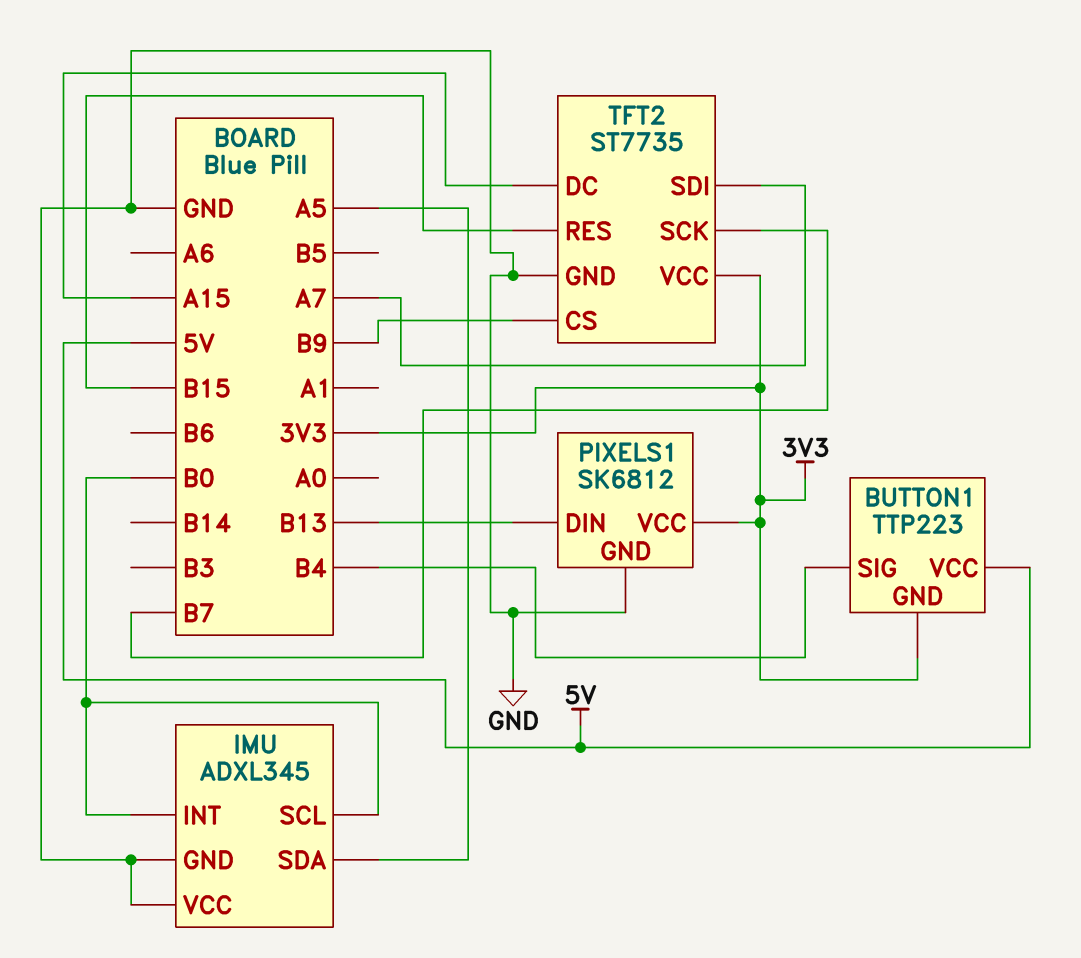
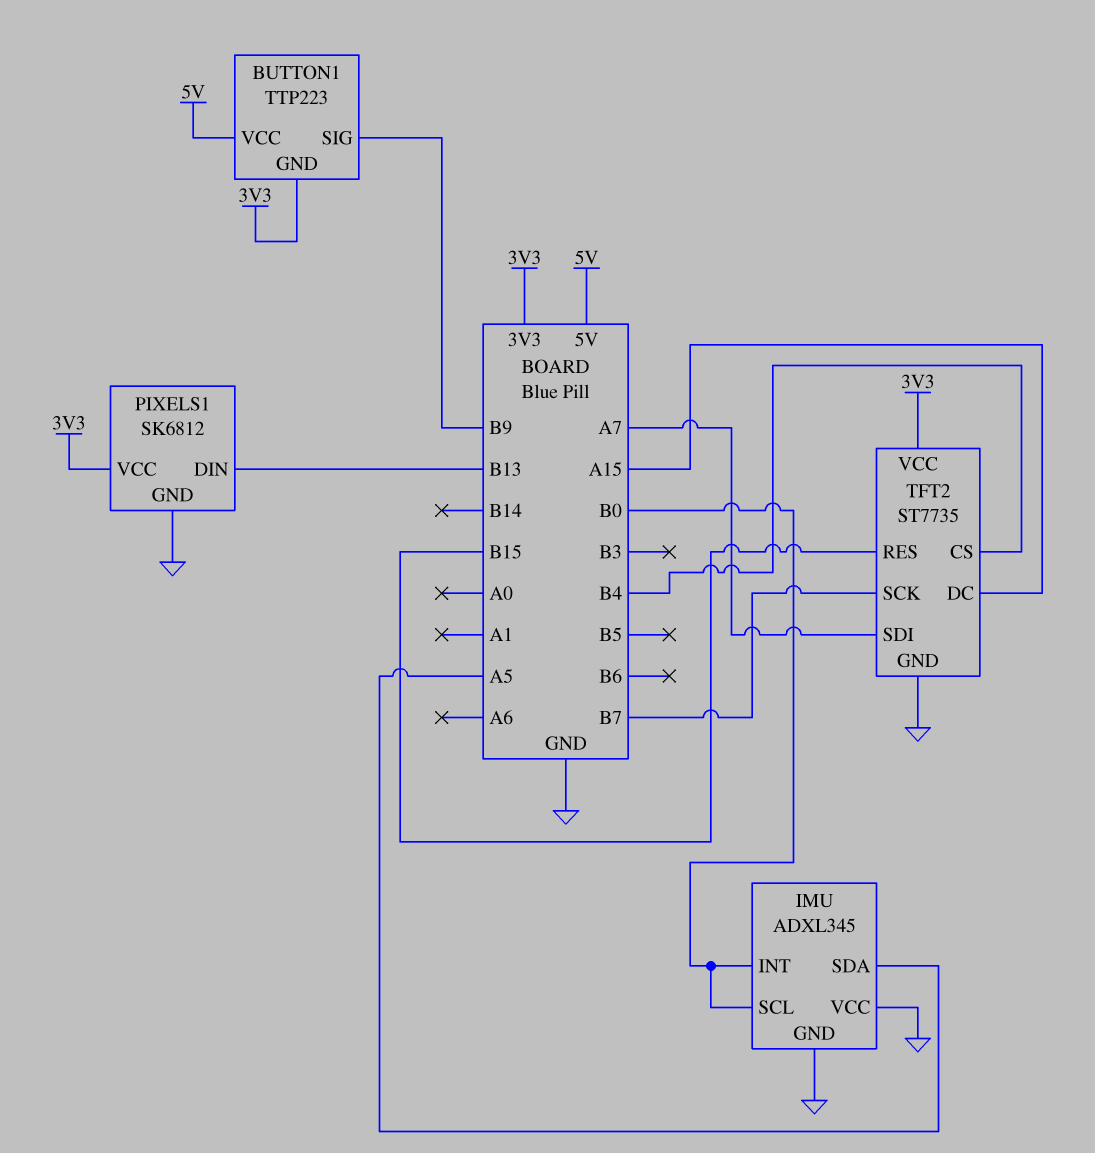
BUTTON1 pin SIG: B4 -> B9
TFT2 pin CS: B9 -> B4

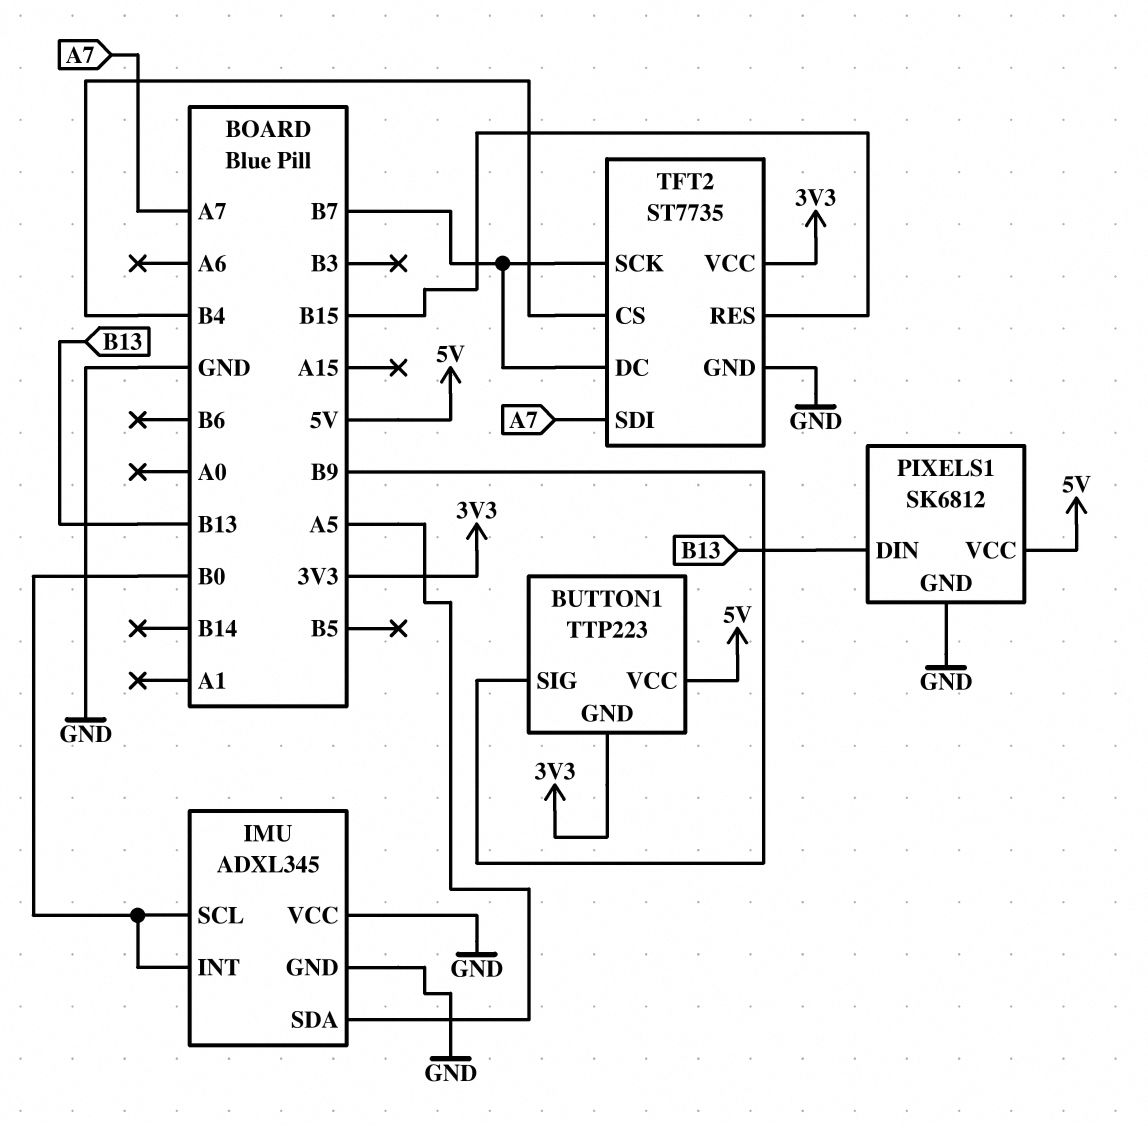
PIXELS1 pin VCC: 3V3 -> 5V
TFT2 pin DC: A15 -> B7

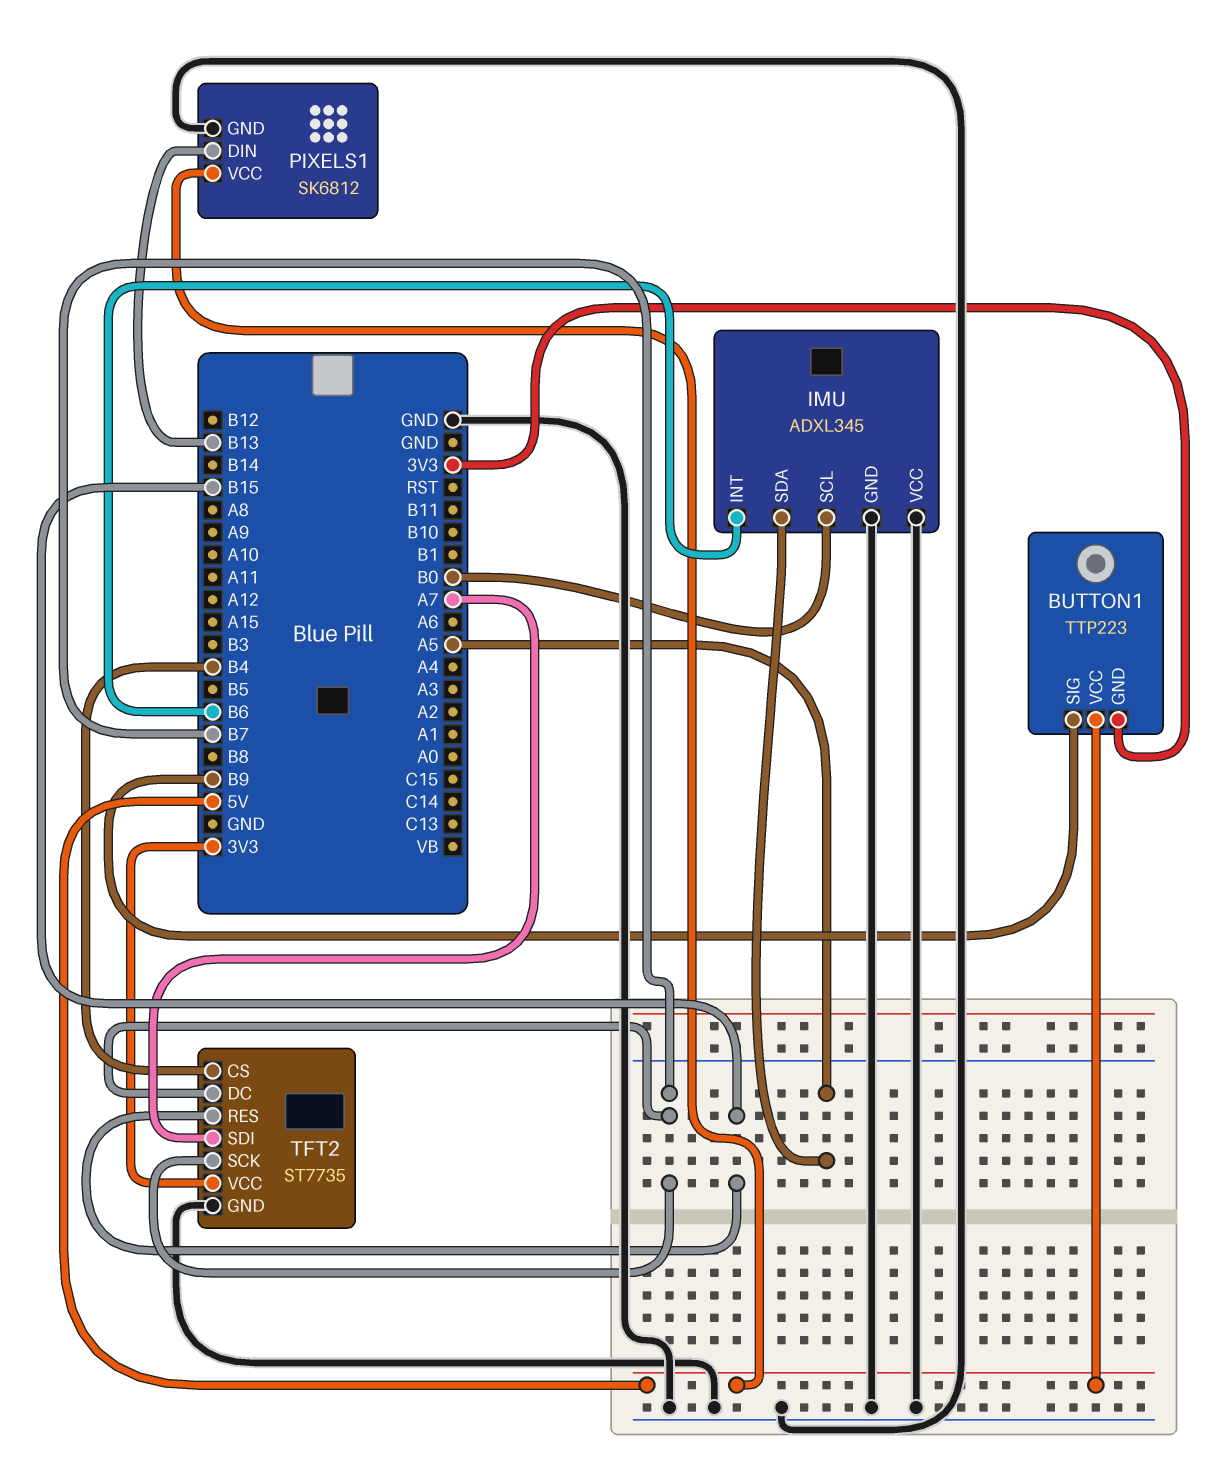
IMU pin INT: B0 -> B6

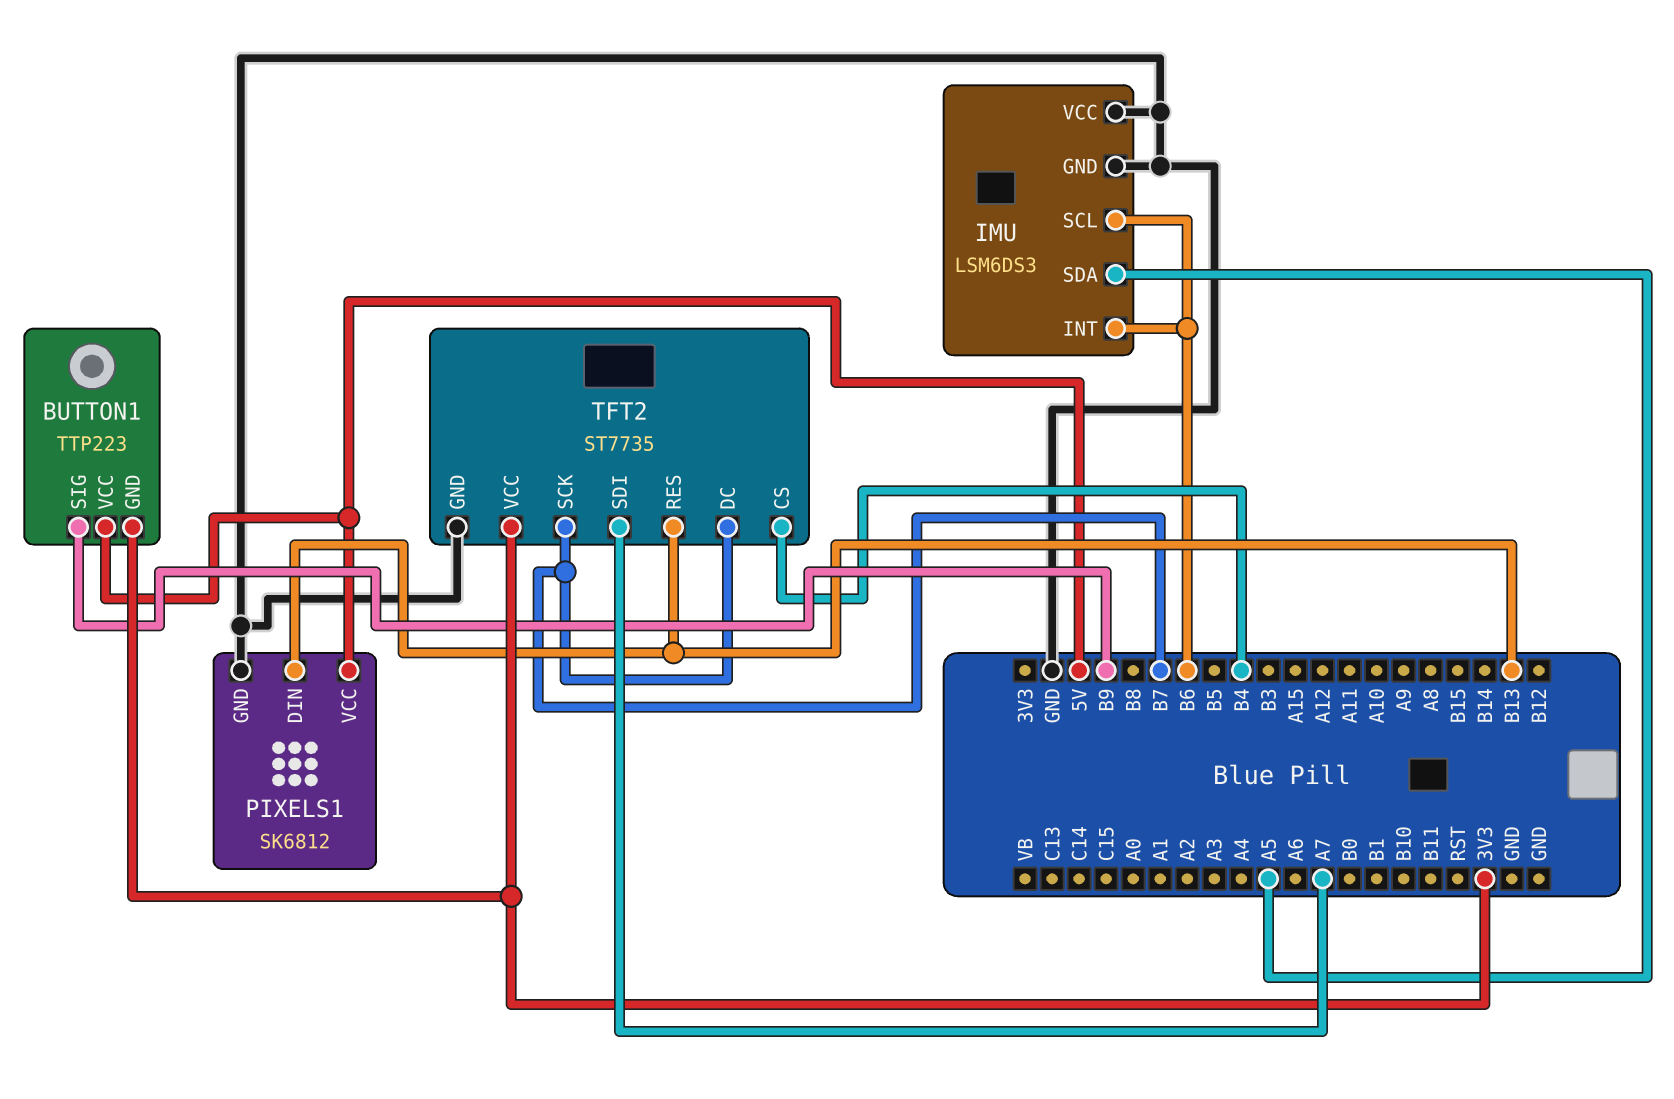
IMU: ADXL345 -> LSM6DS3
IMU pin SCL: B0 -> B6
TFT2 pin RES: B15 -> B13

